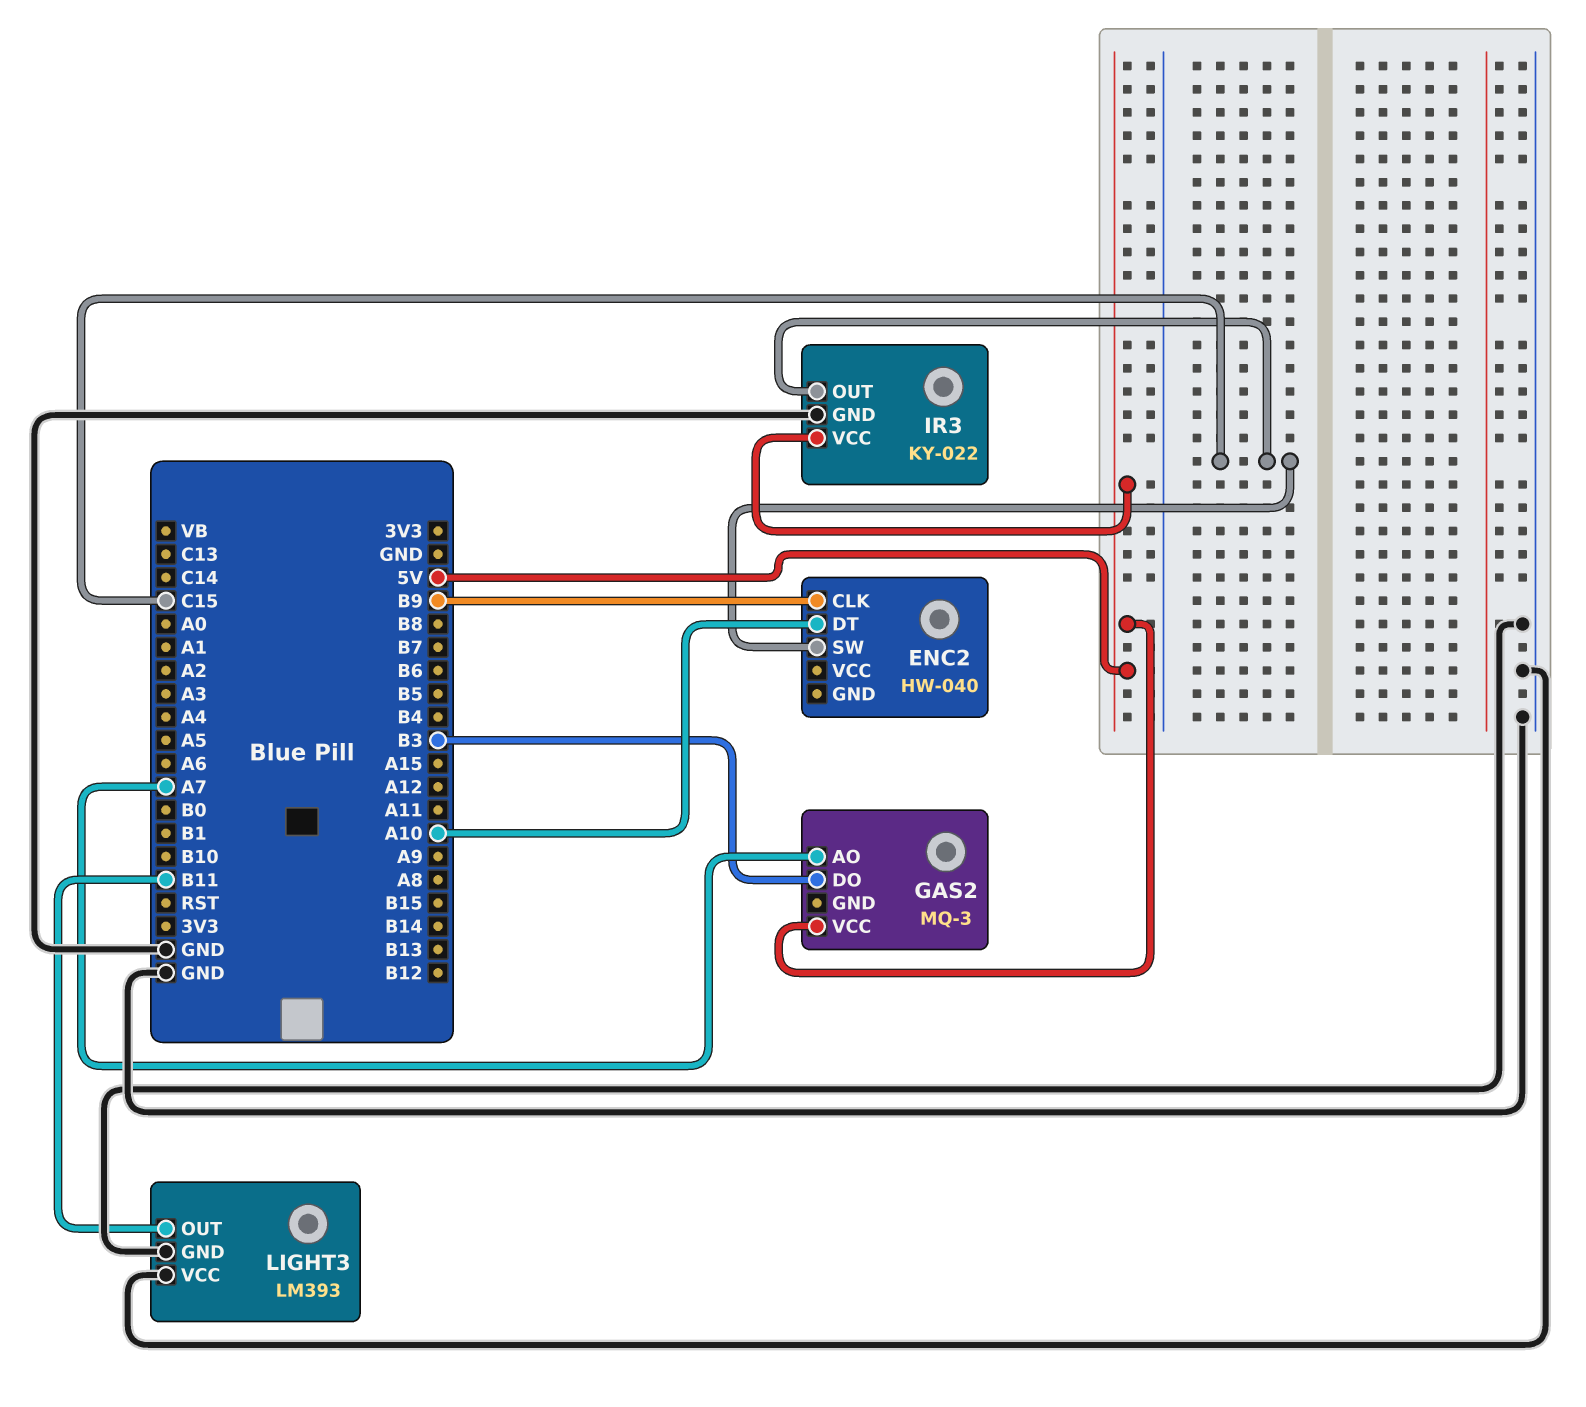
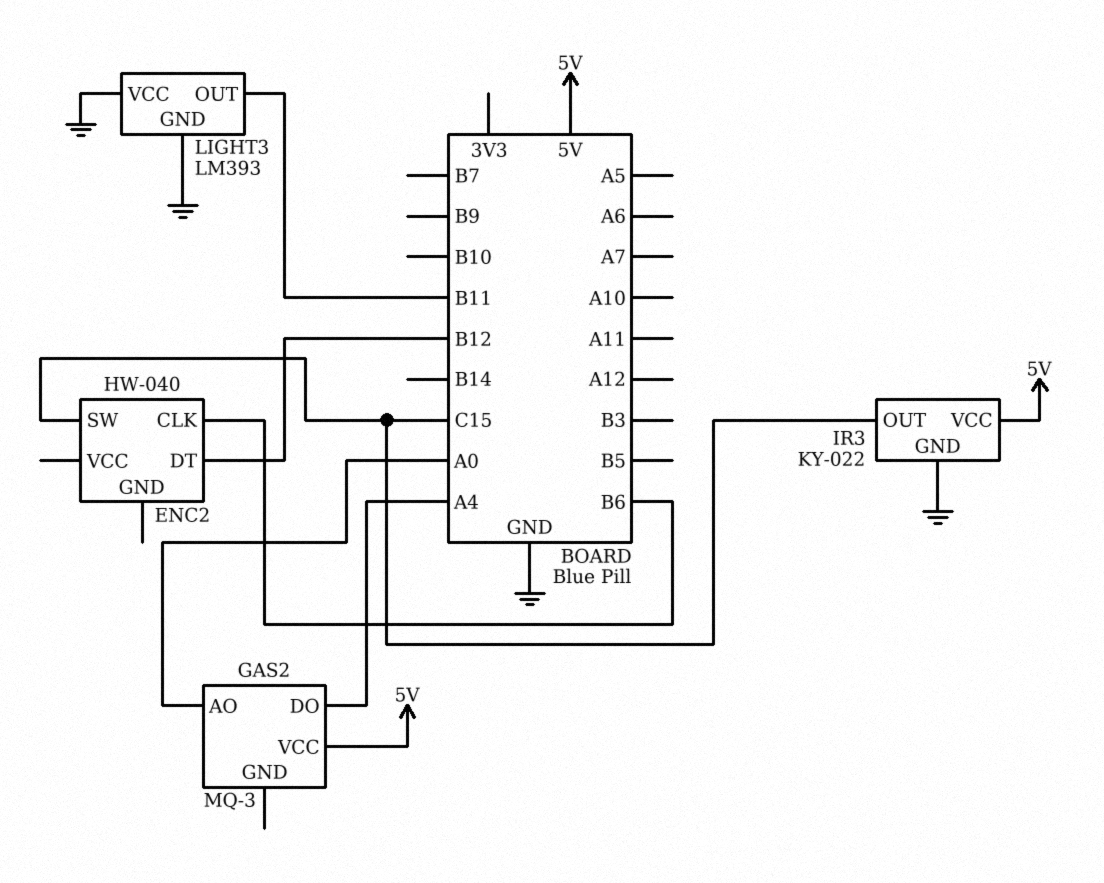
ENC2 pin CLK: B9 -> B6
ENC2 pin DT: A10 -> B12
GAS2 pin AO: A7 -> A0
GAS2 pin DO: B3 -> A4

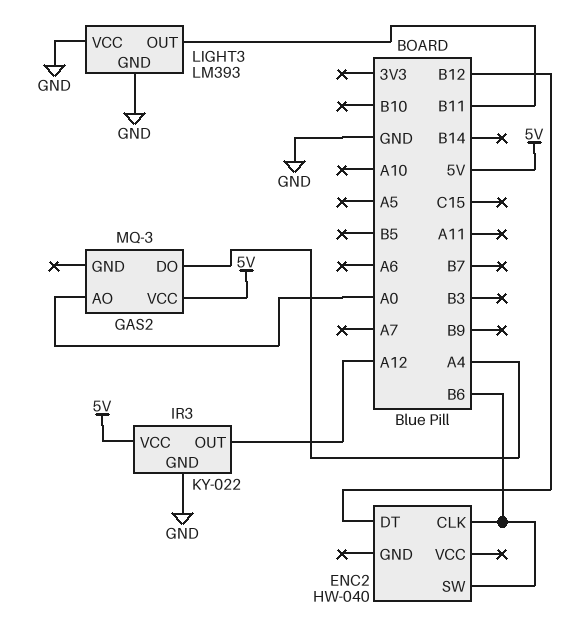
ENC2 pin SW: C15 -> B6
IR3 pin OUT: C15 -> A12

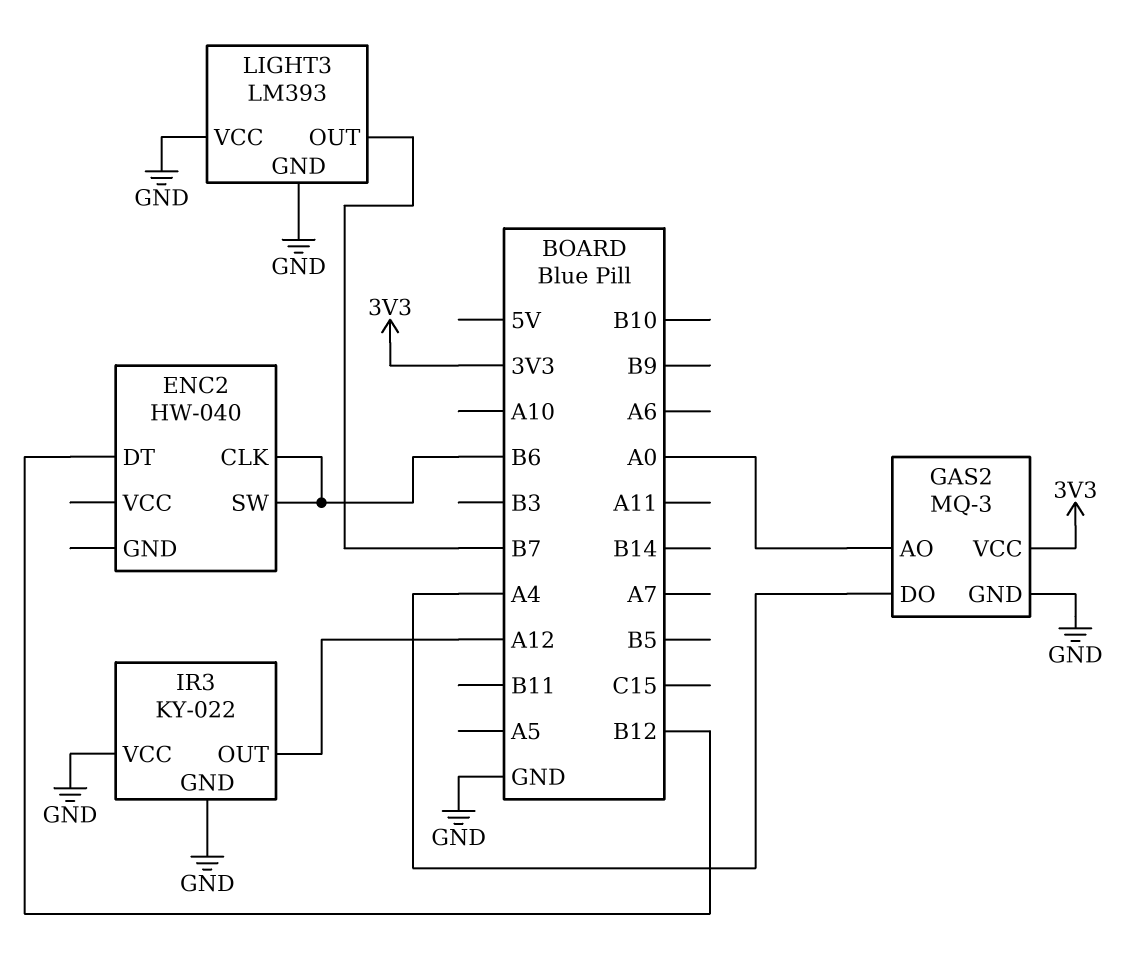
GAS2 pin GND: none -> GND
GAS2 pin VCC: 5V -> 3V3
IR3 pin VCC: 5V -> GND
LIGHT3 pin OUT: B11 -> B7

